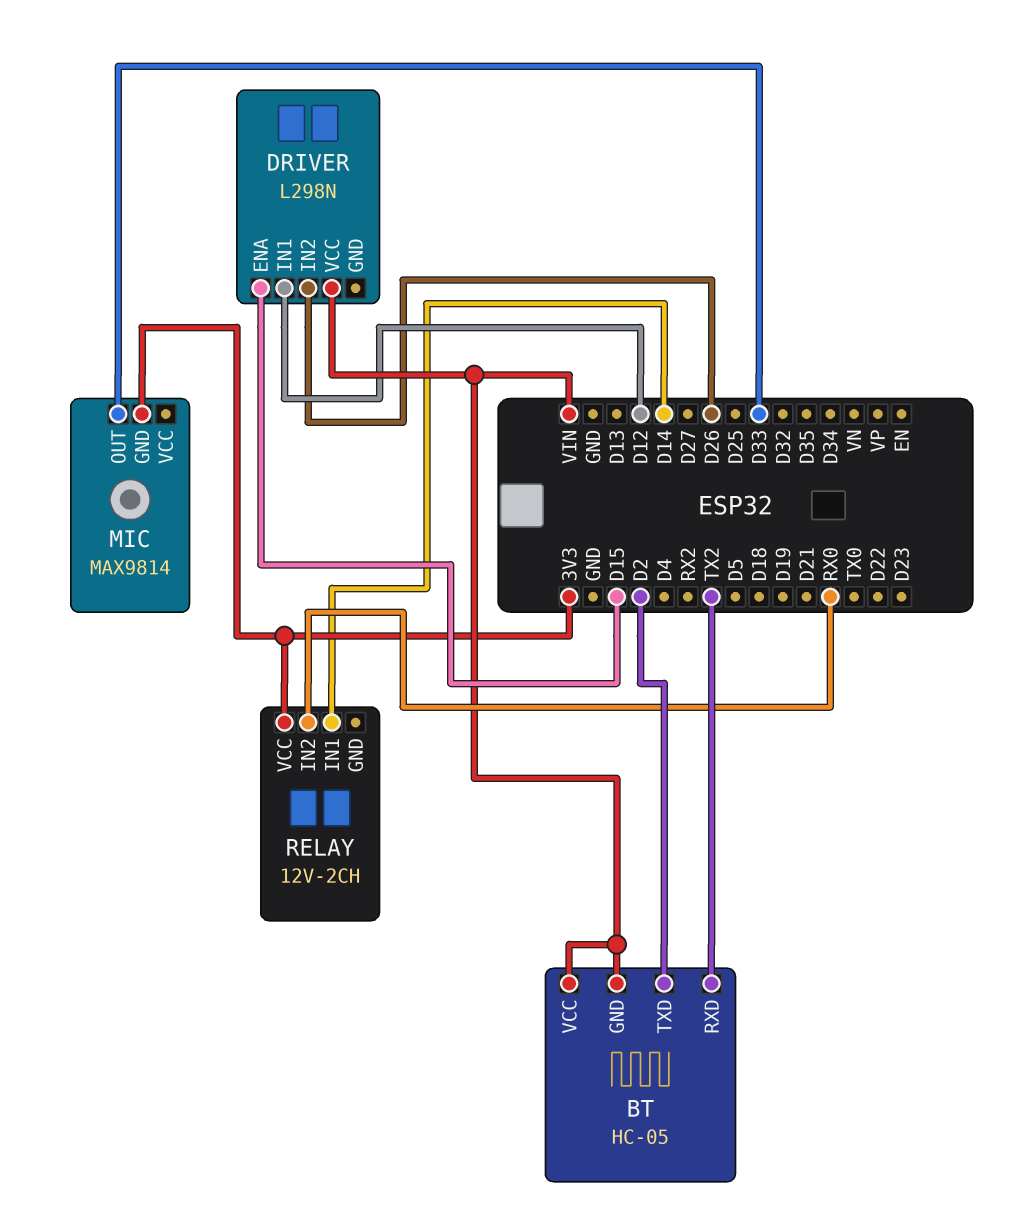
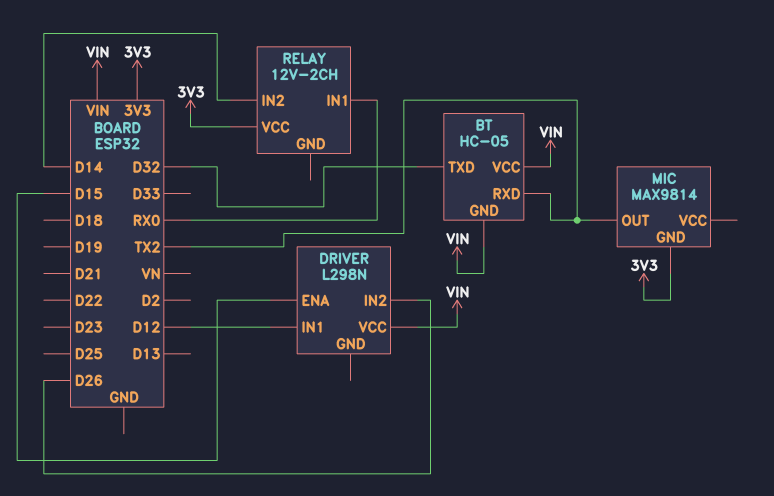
BT pin TXD: D2 -> D32
MIC pin OUT: D33 -> TX2
RELAY pin IN1: D14 -> RX0
RELAY pin IN2: RX0 -> D14

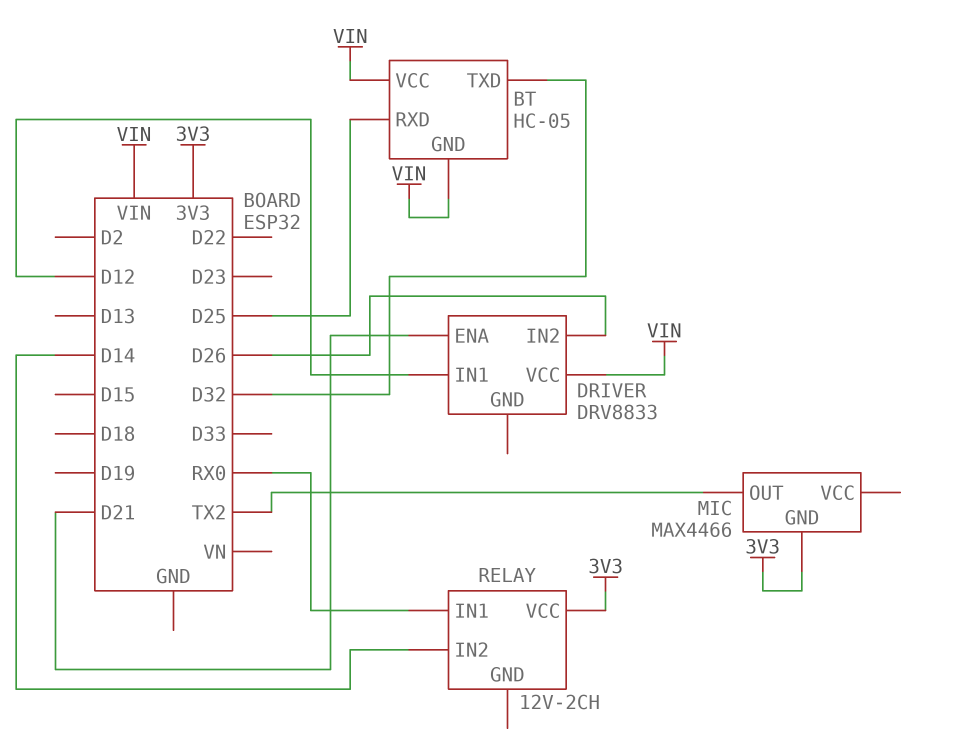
BT pin RXD: TX2 -> D25
DRIVER: L298N -> DRV8833
DRIVER pin ENA: D15 -> D21
MIC: MAX9814 -> MAX4466

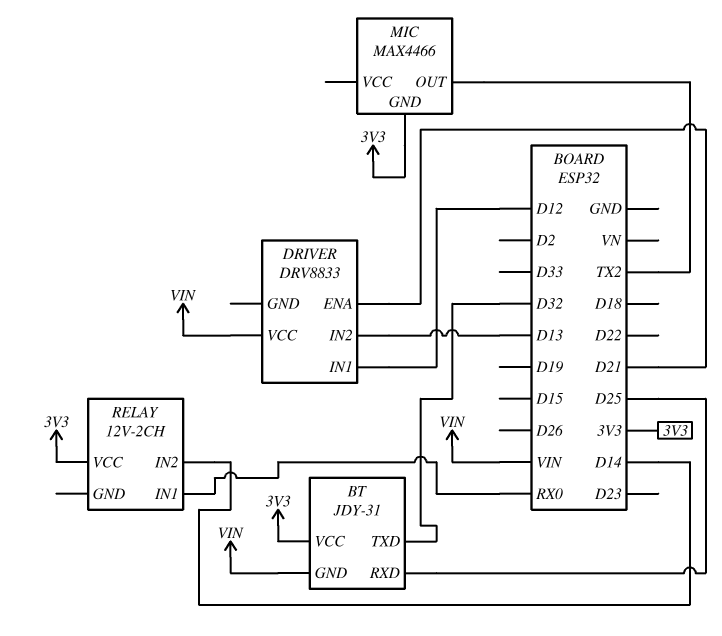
BT: HC-05 -> JDY-31
BT pin VCC: VIN -> 3V3
DRIVER pin IN2: D26 -> D13

